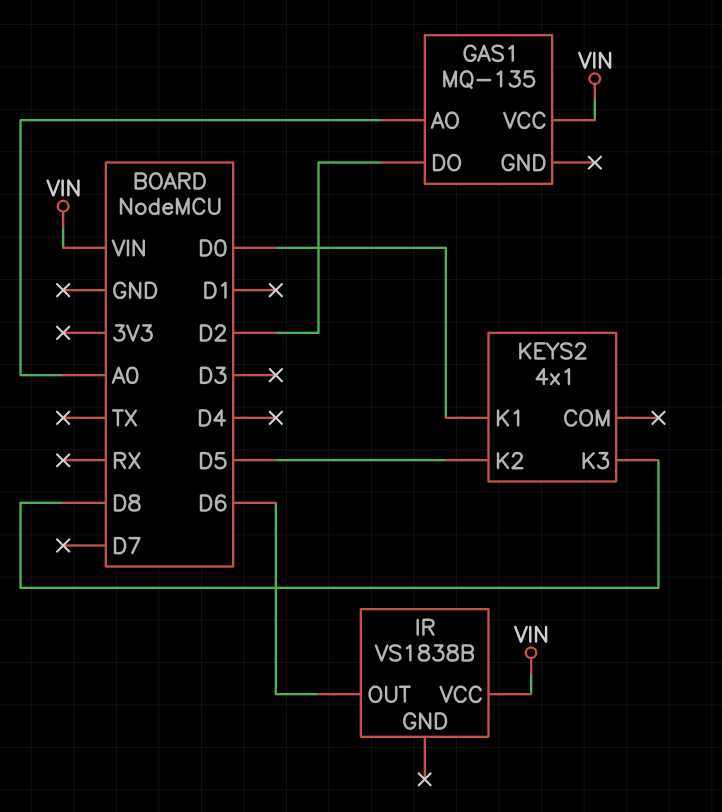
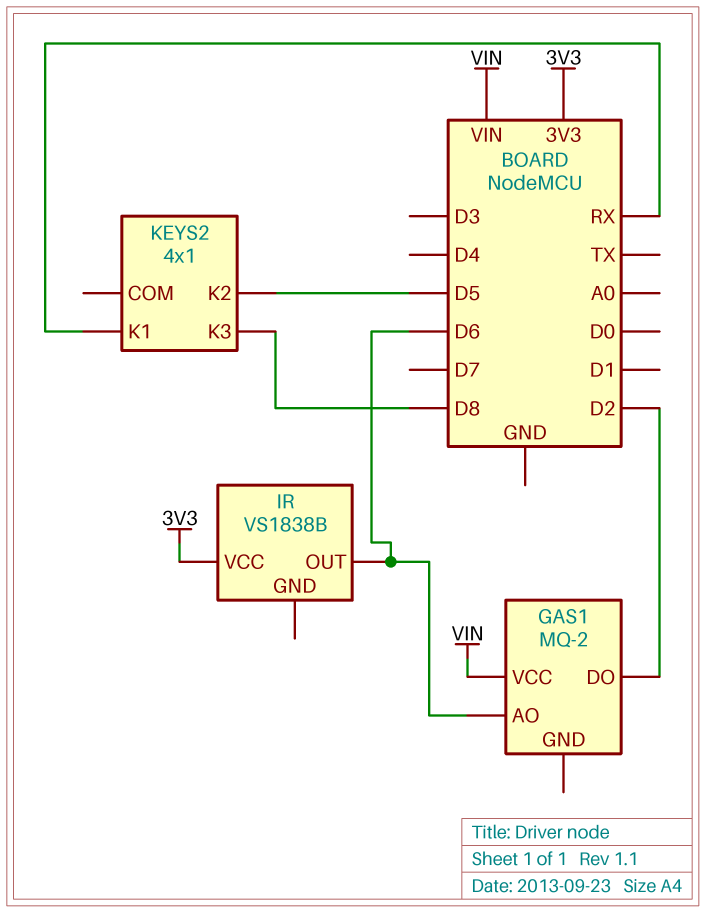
GAS1: MQ-135 -> MQ-2
GAS1 pin AO: A0 -> D6
IR pin VCC: VIN -> 3V3
KEYS2 pin K1: D0 -> RX

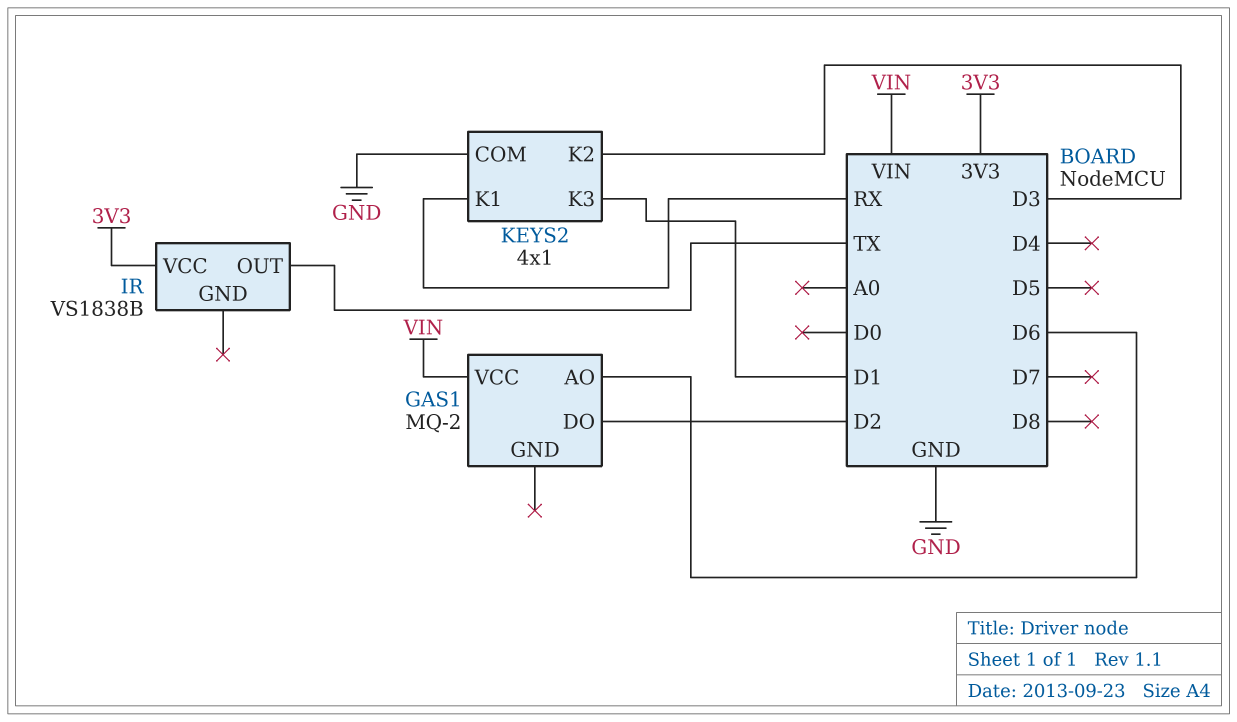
IR pin OUT: D6 -> TX
KEYS2 pin COM: none -> GND
KEYS2 pin K2: D5 -> D3
KEYS2 pin K3: D8 -> D1

